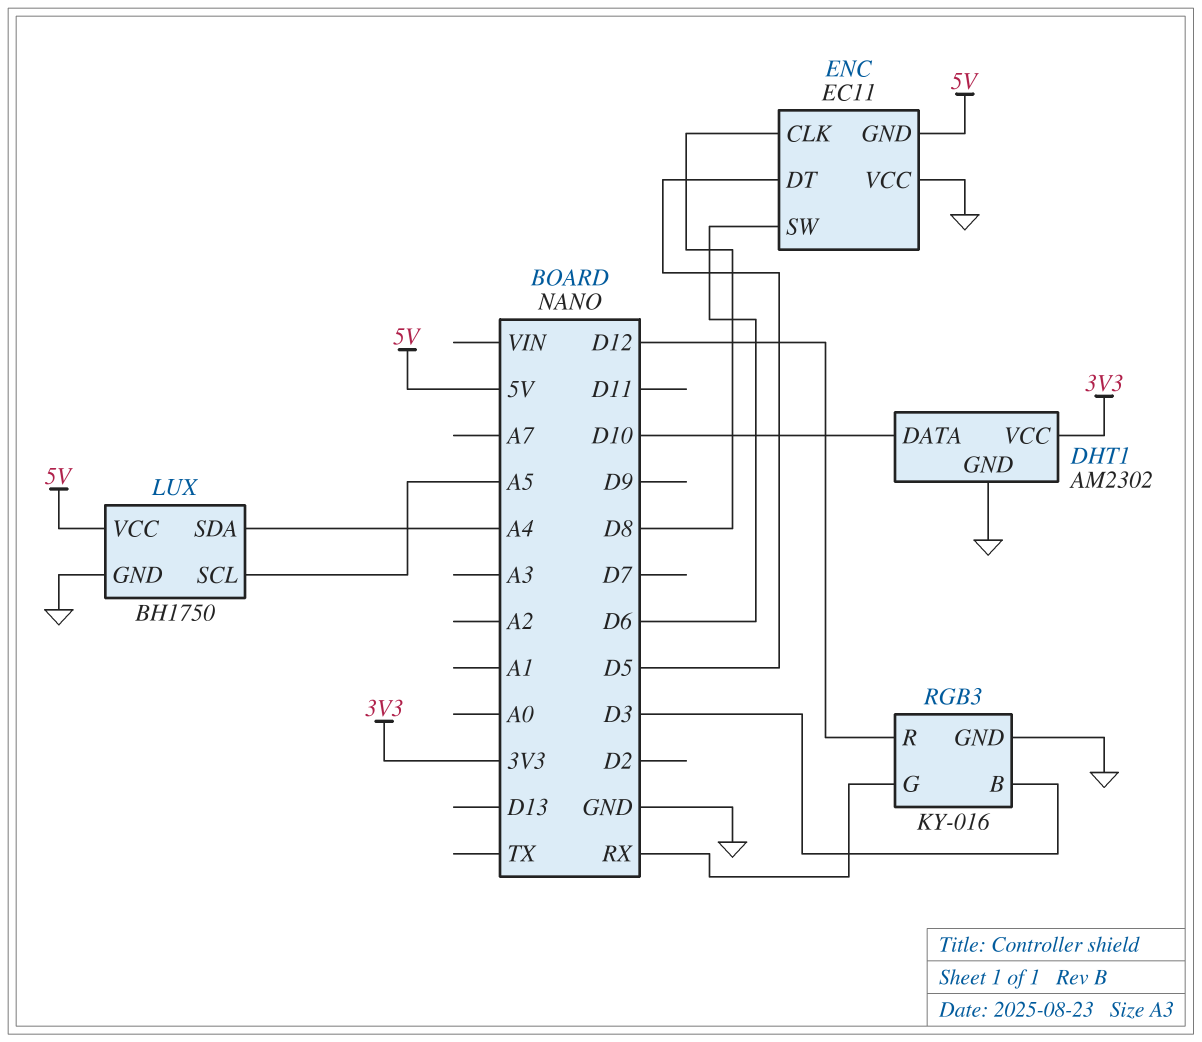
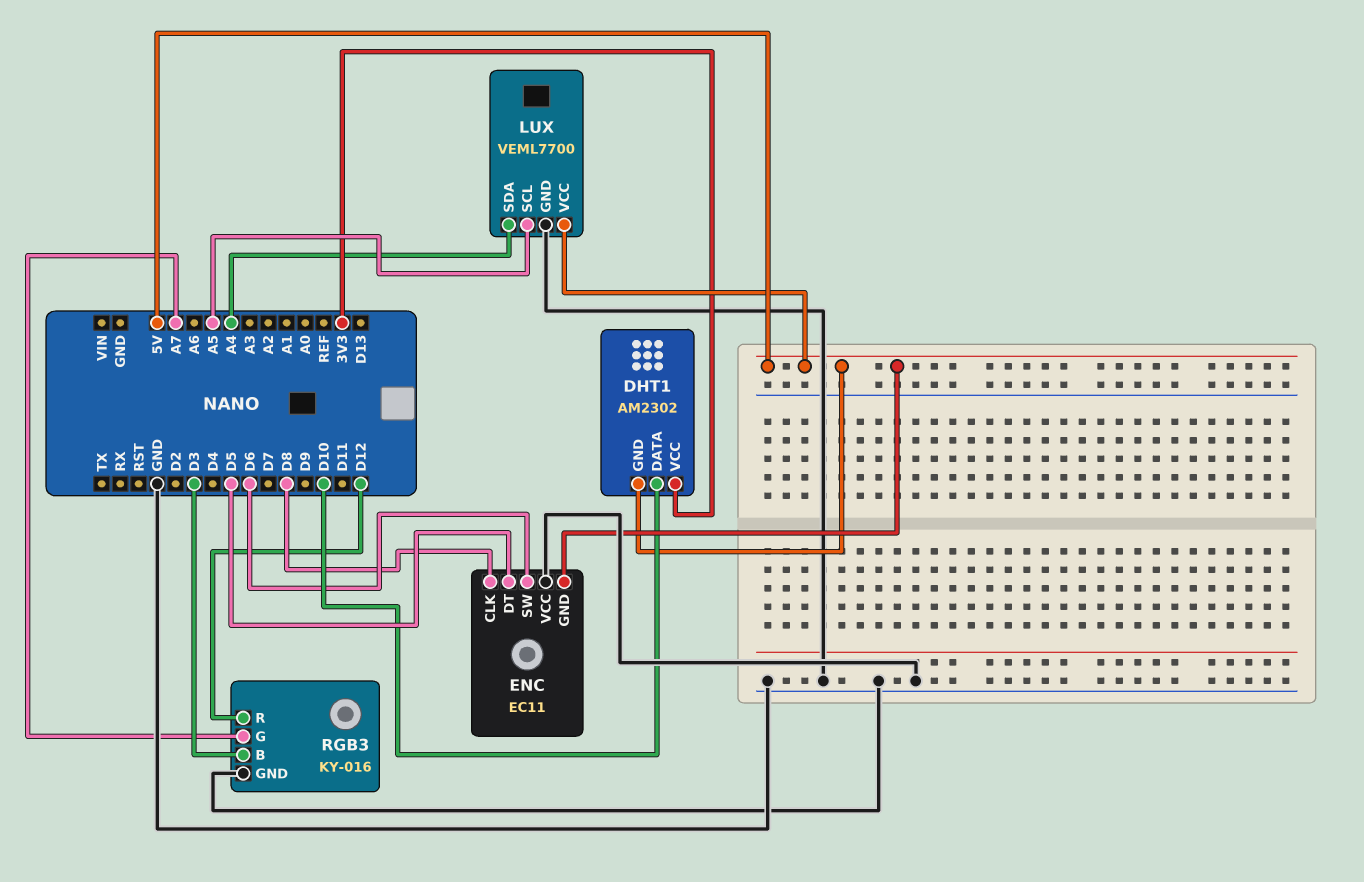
DHT1 pin GND: GND -> 5V
LUX: BH1750 -> VEML7700
RGB3 pin G: RX -> A7

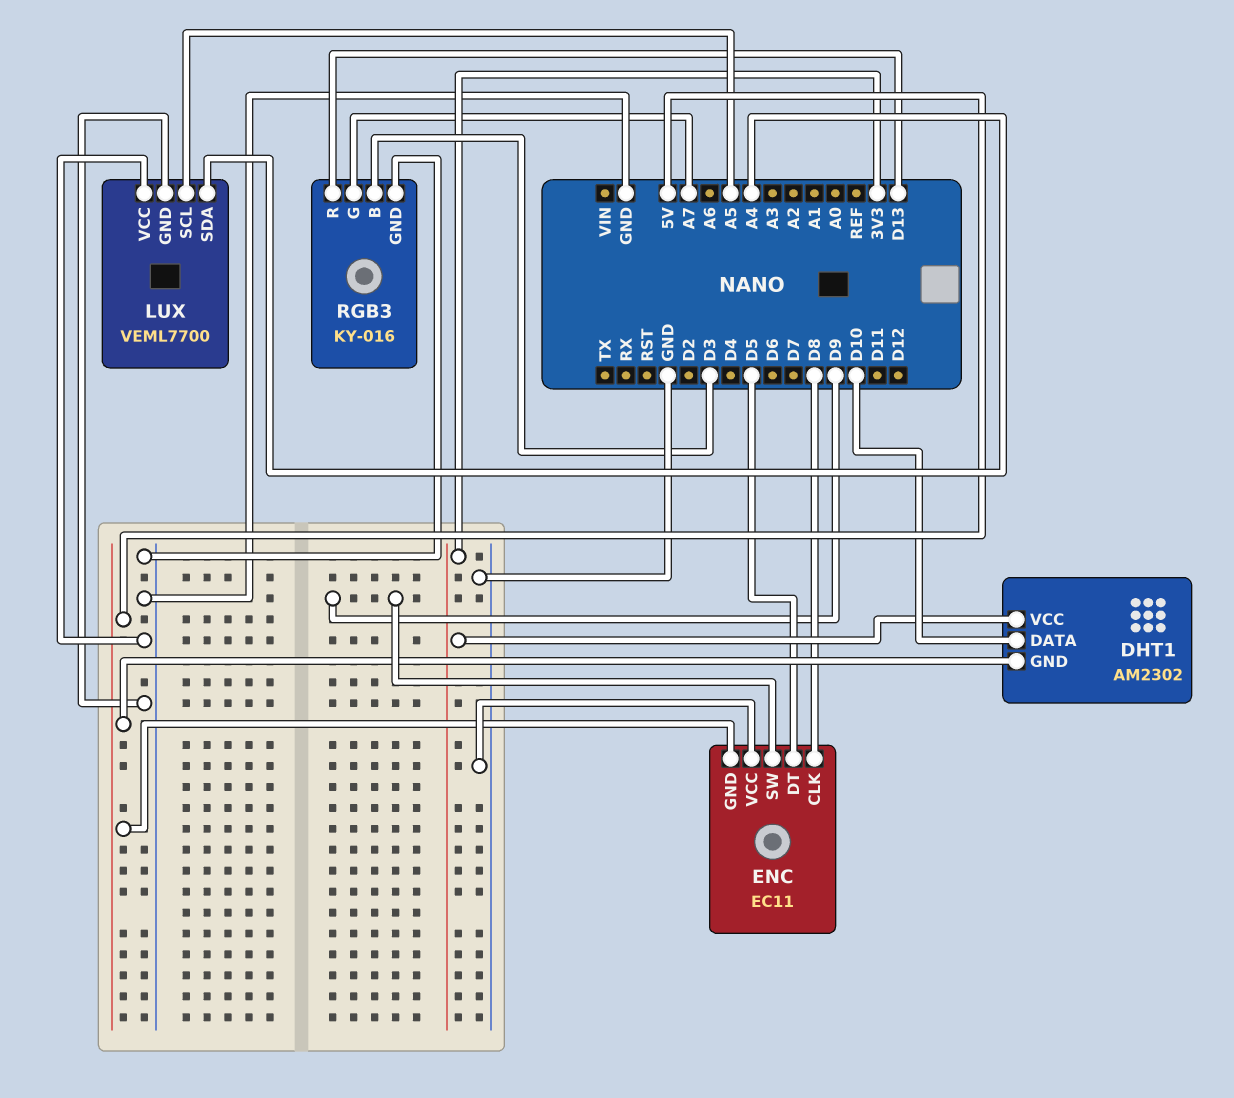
ENC pin SW: D6 -> D9
LUX pin VCC: 5V -> GND
RGB3 pin R: D12 -> D13

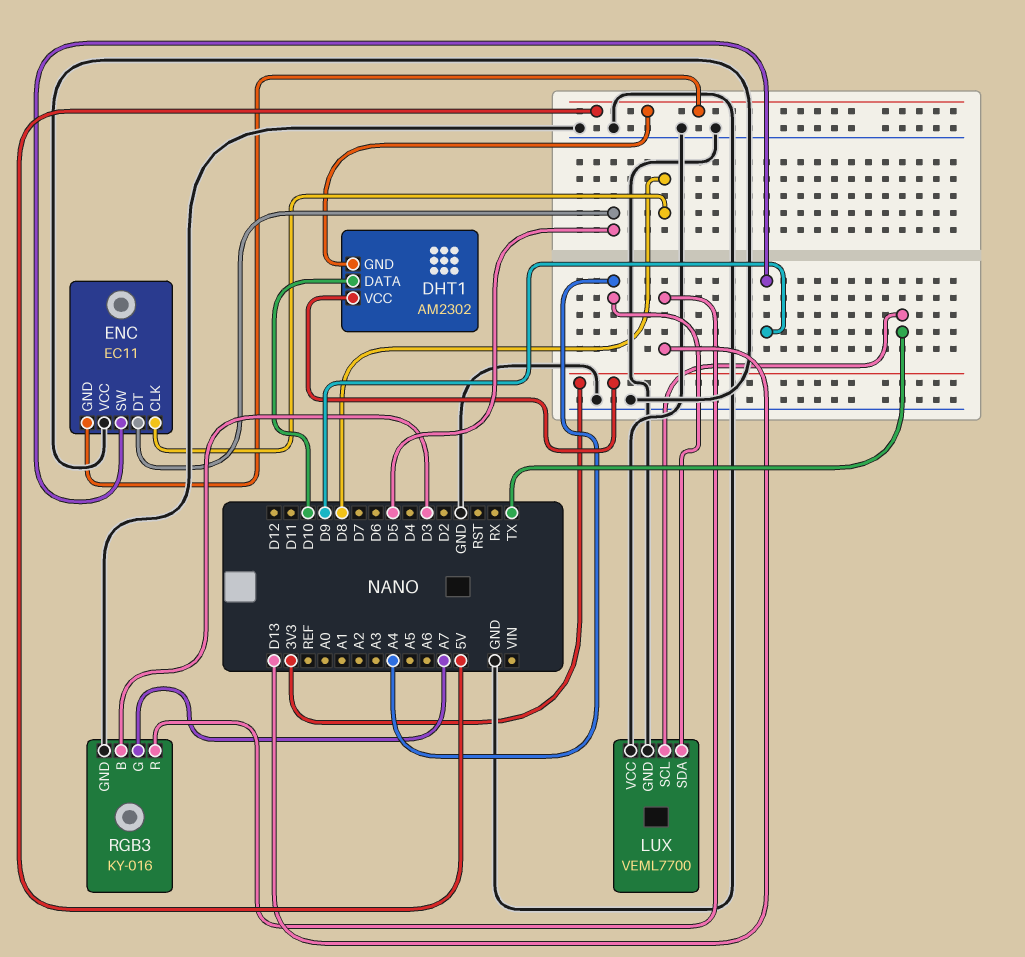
LUX pin SCL: A5 -> TX

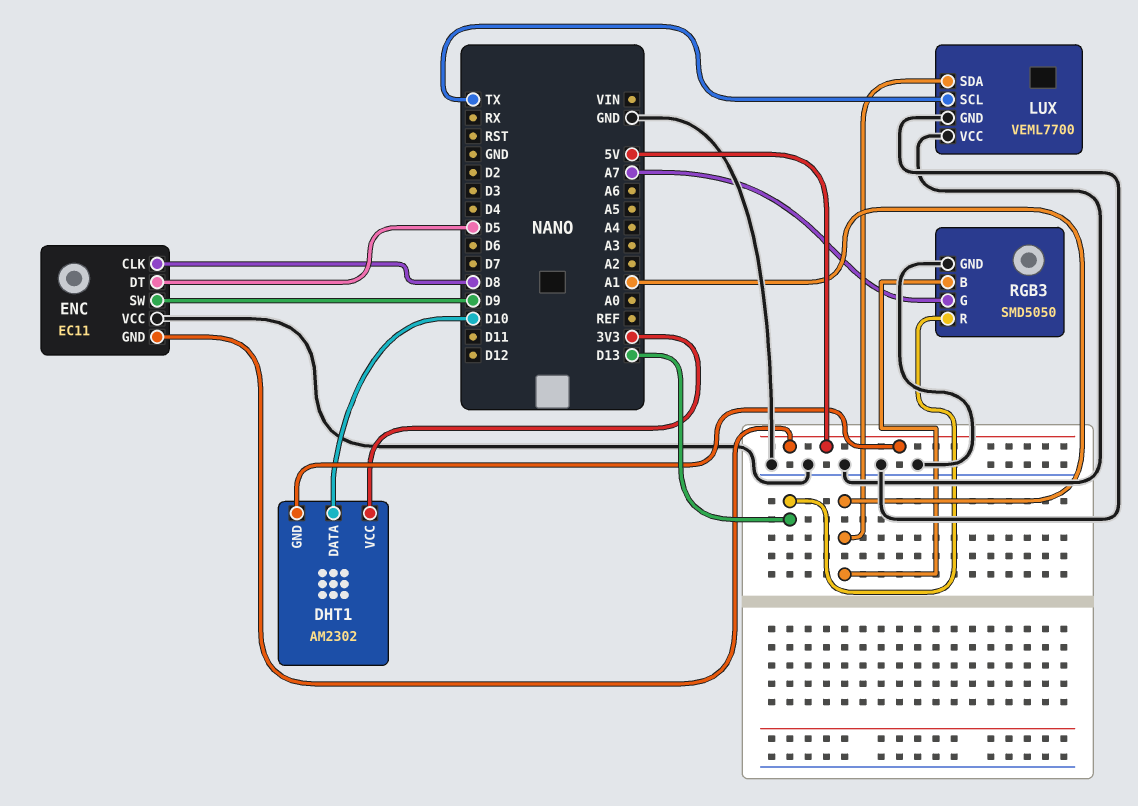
LUX pin SDA: A4 -> A1
RGB3: KY-016 -> SMD5050
RGB3 pin B: D3 -> A1

